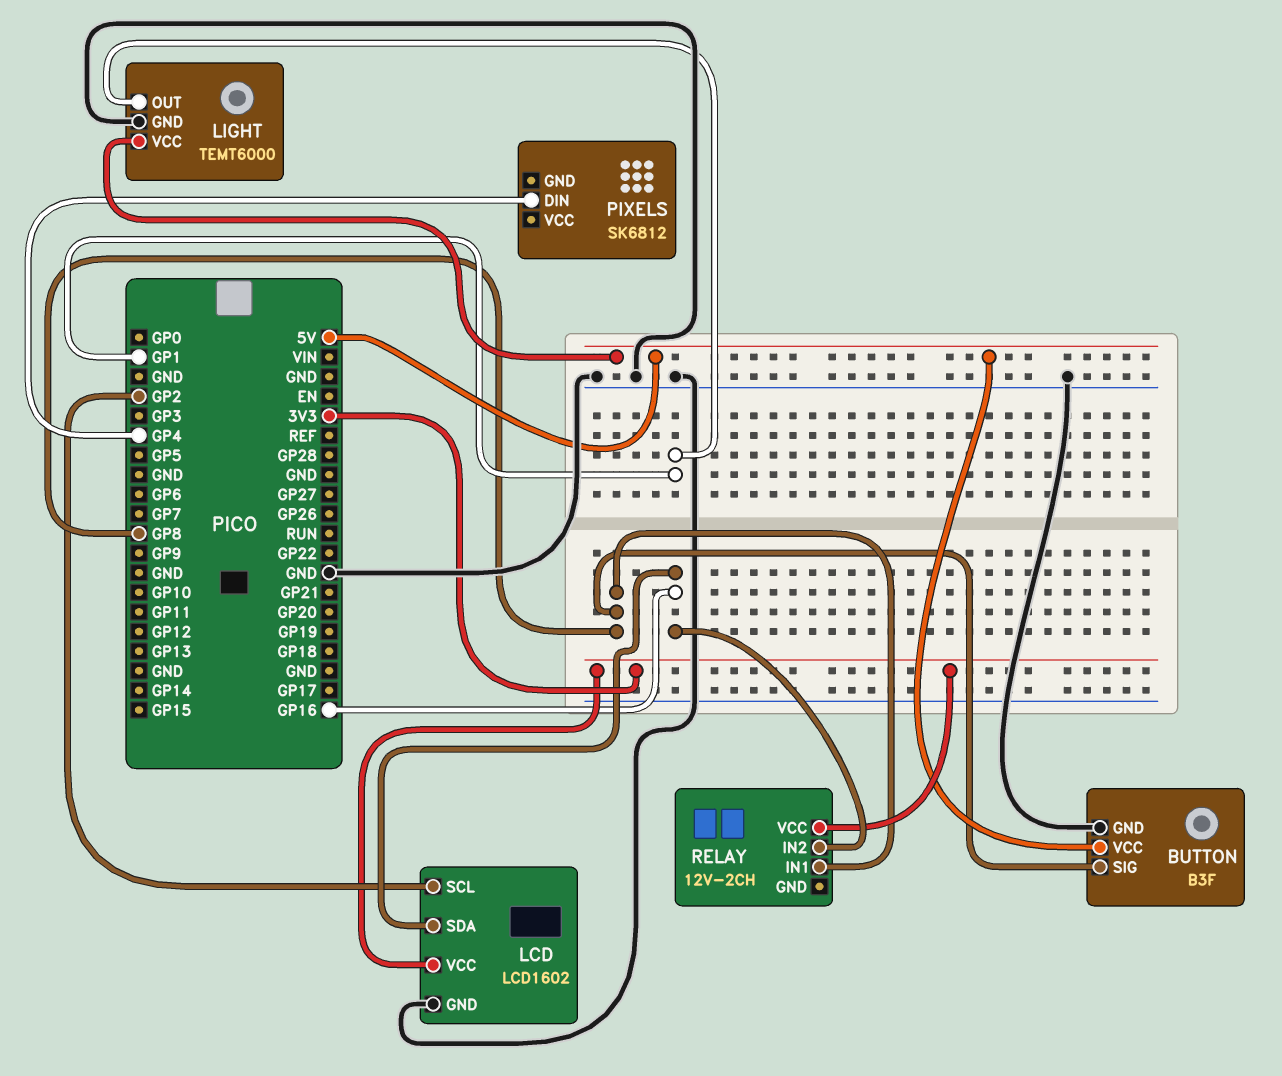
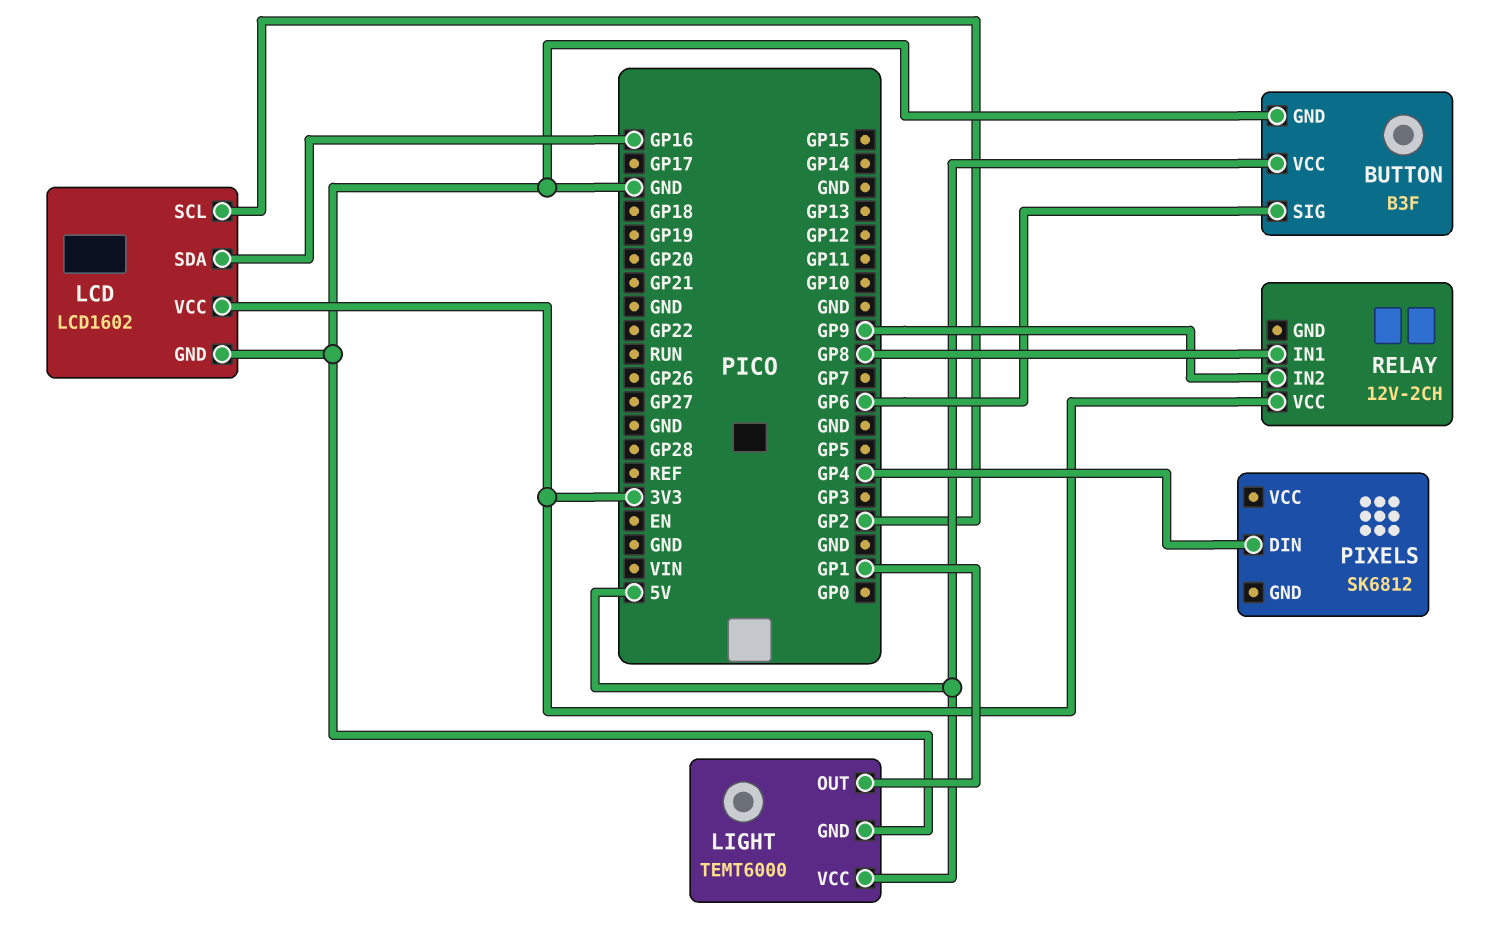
BUTTON pin SIG: GP8 -> GP6
RELAY pin IN2: GP16 -> GP9

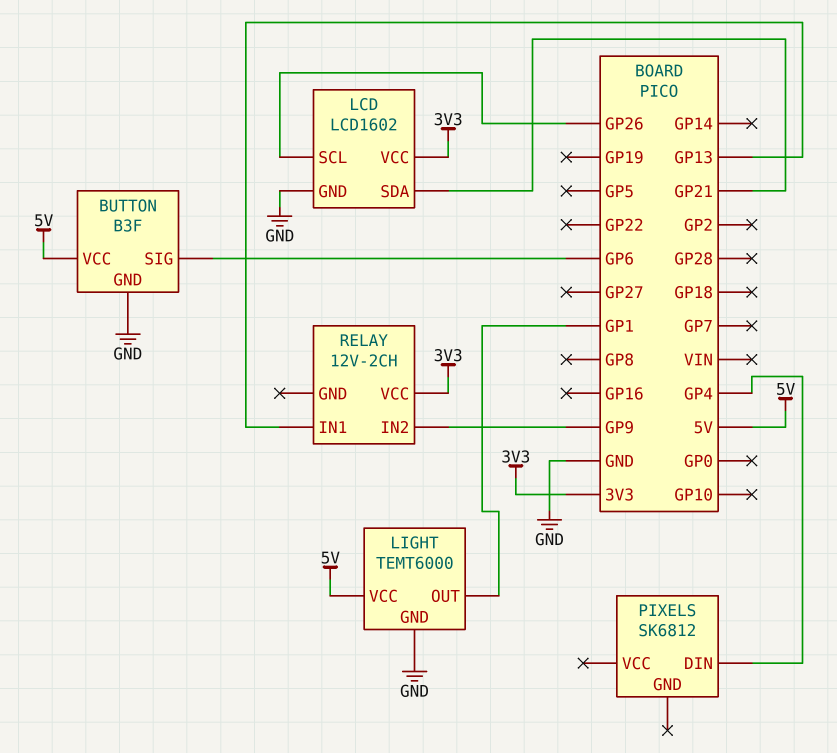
LCD pin SCL: GP2 -> GP26
LCD pin SDA: GP16 -> GP21
RELAY pin IN1: GP8 -> GP13

